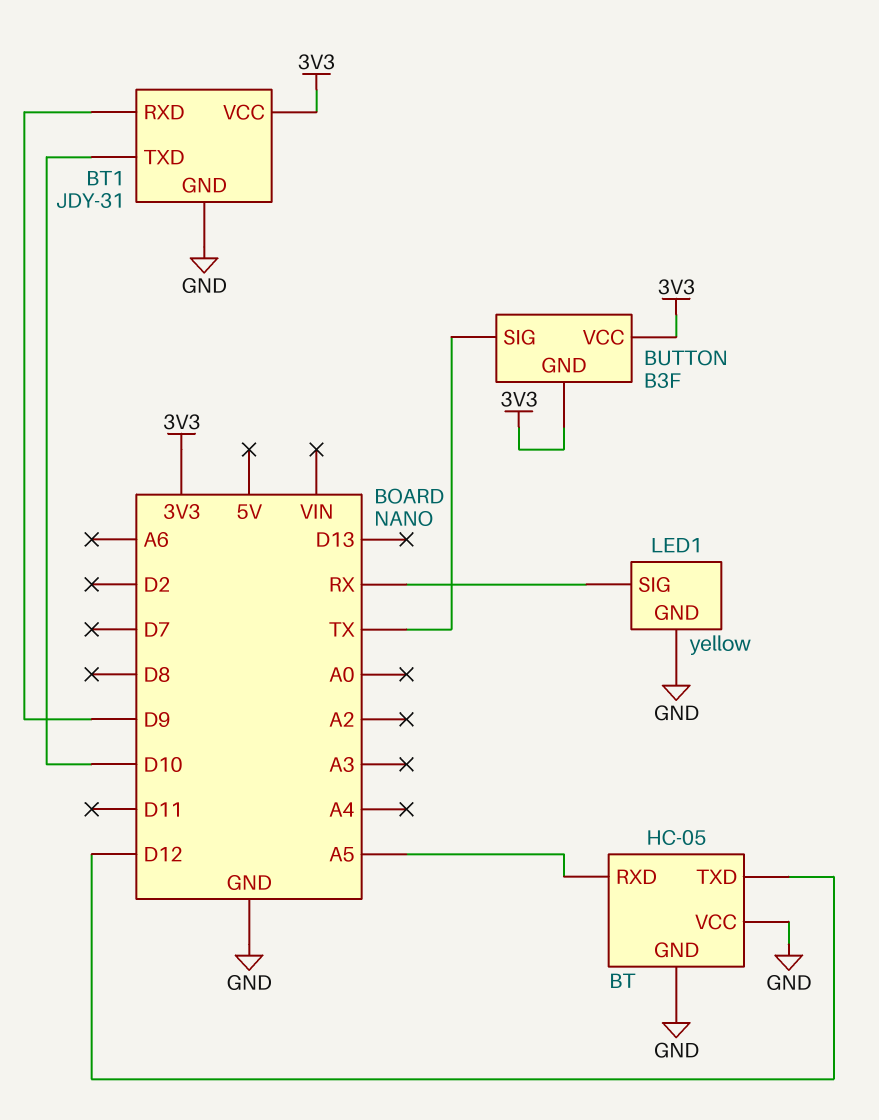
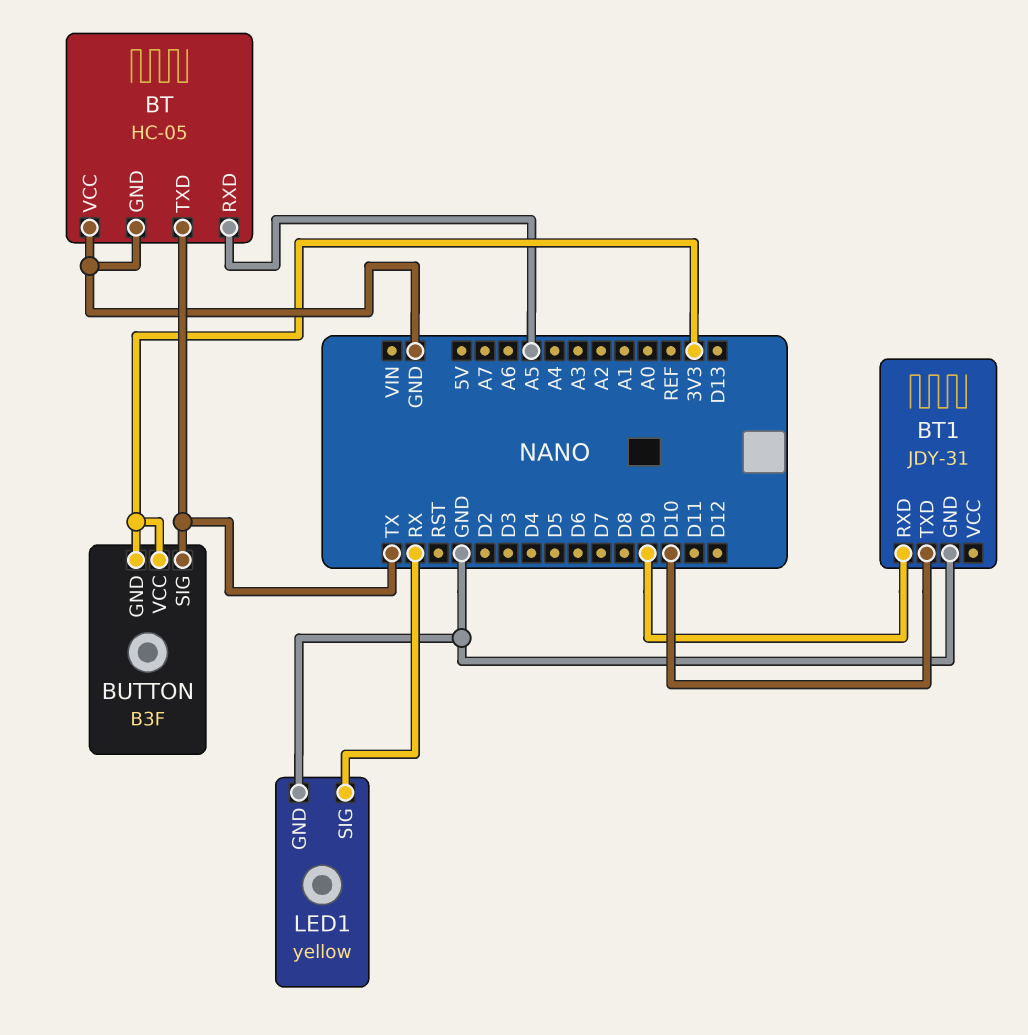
BT pin TXD: D12 -> TX
BT1 pin VCC: 3V3 -> none

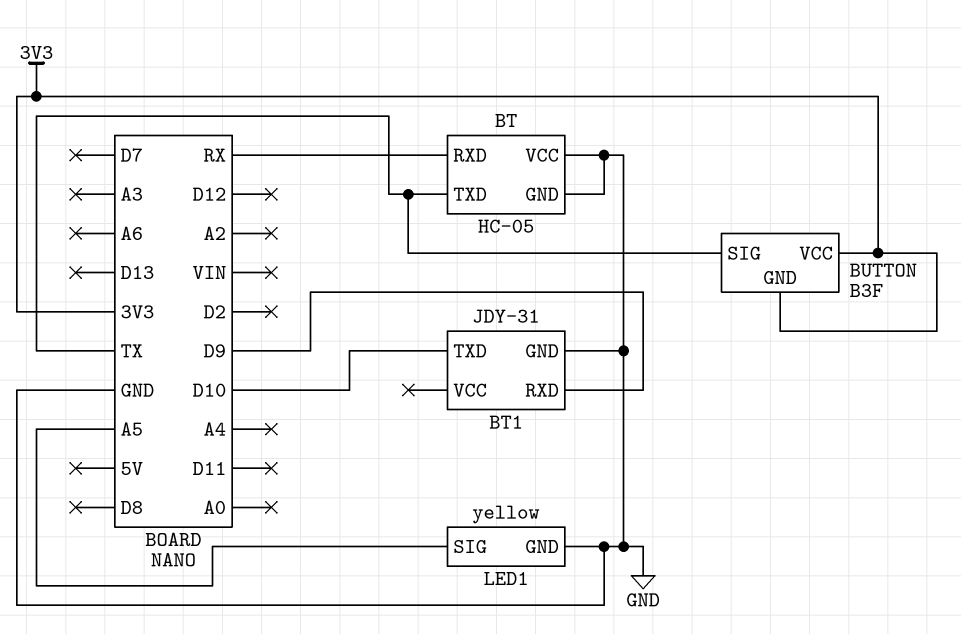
BT pin RXD: A5 -> RX
LED1 pin SIG: RX -> A5

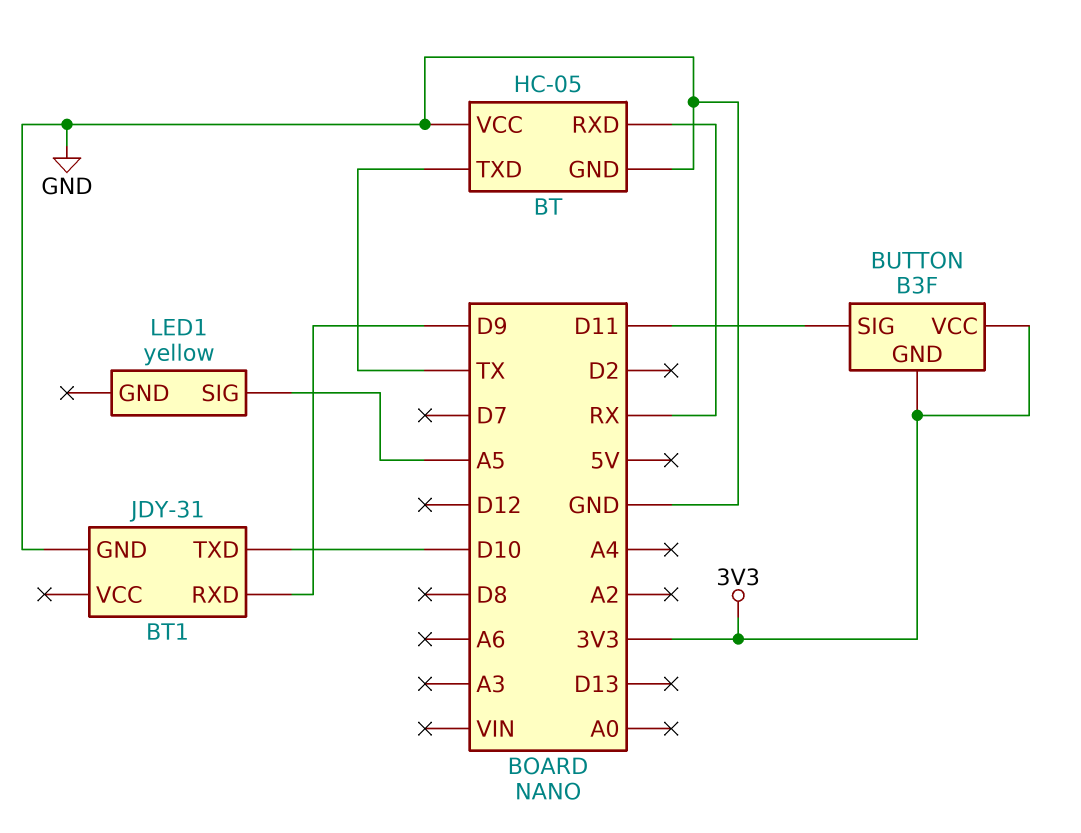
BUTTON pin SIG: TX -> D11
LED1 pin GND: GND -> none

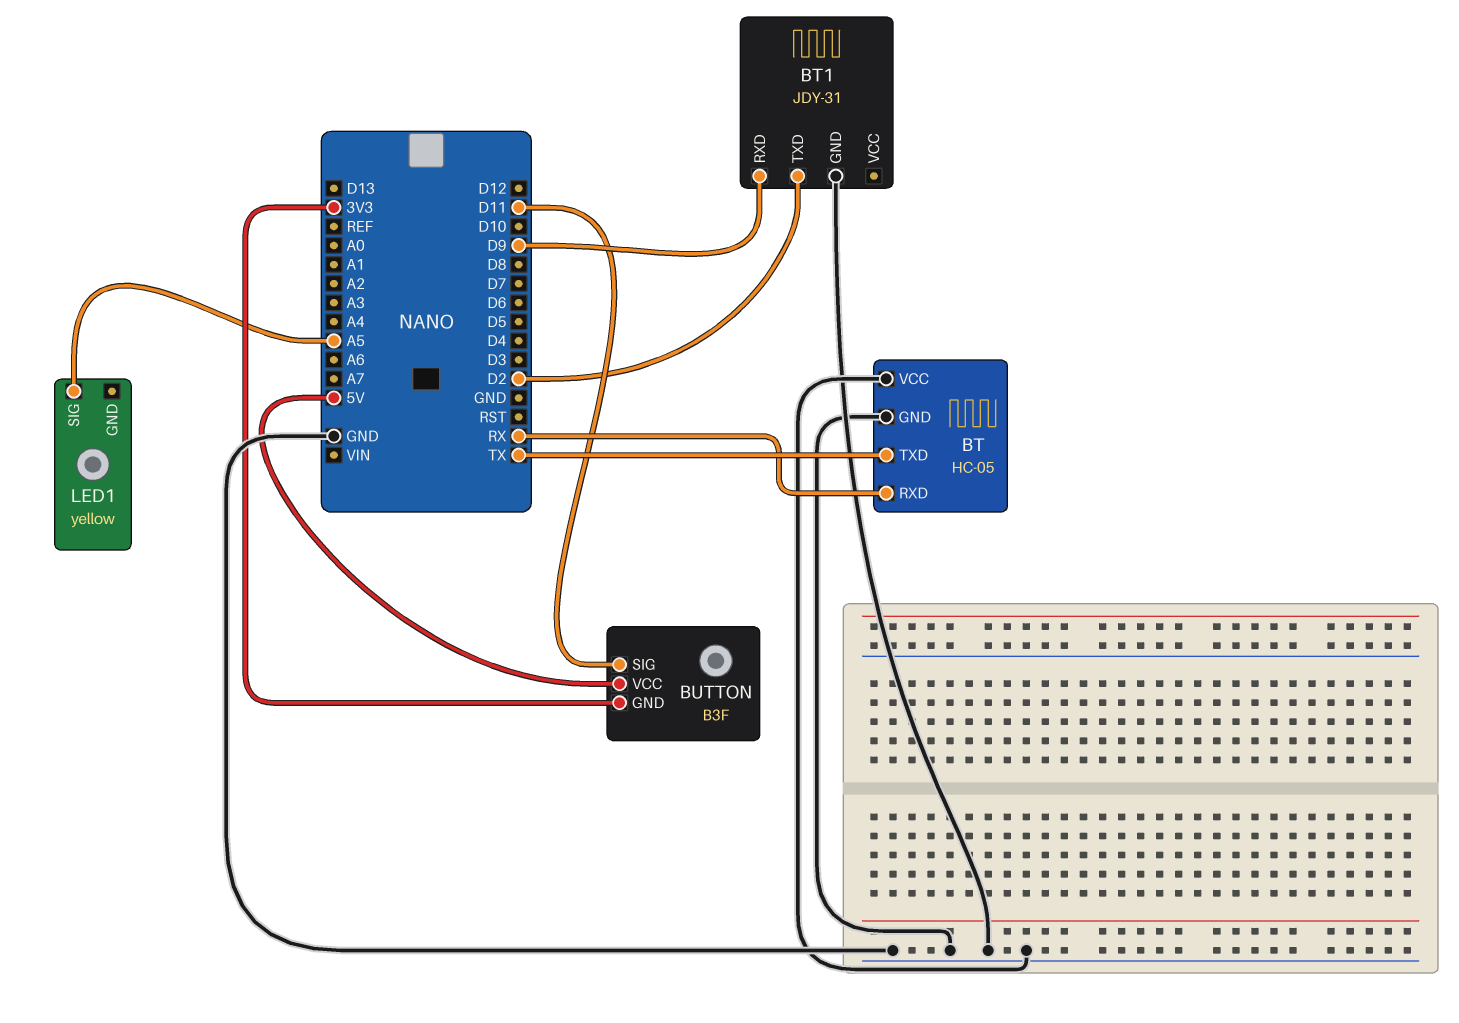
BT1 pin TXD: D10 -> D2
BUTTON pin VCC: 3V3 -> 5V

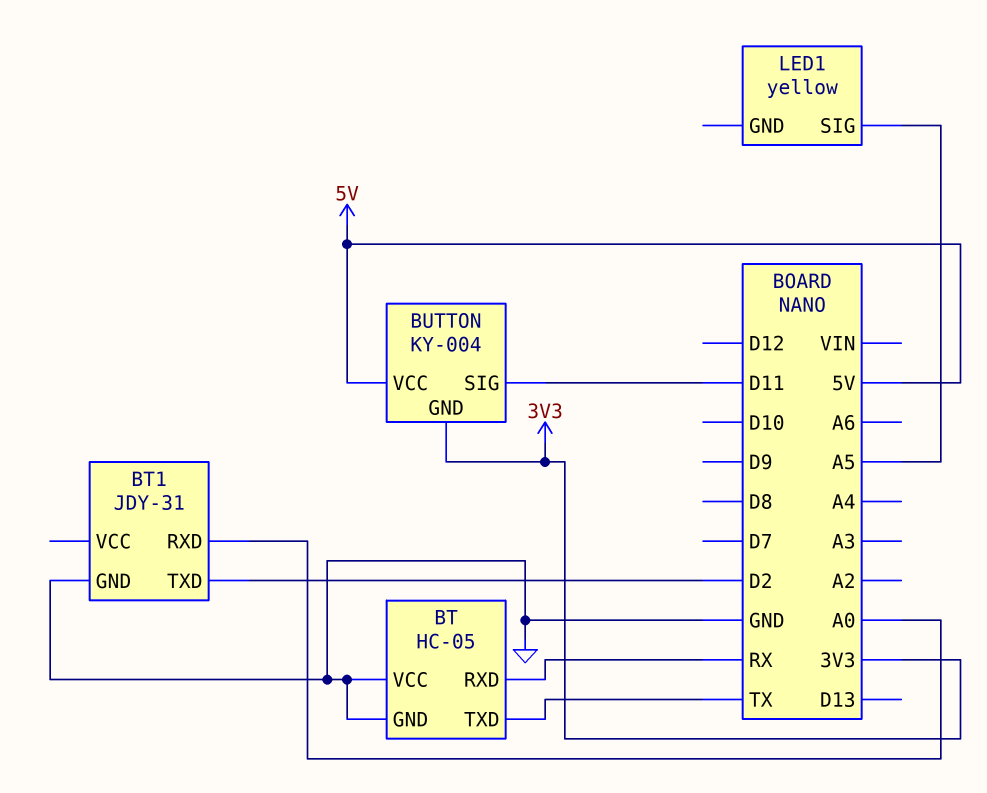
BT1 pin RXD: D9 -> A0
BUTTON: B3F -> KY-004

